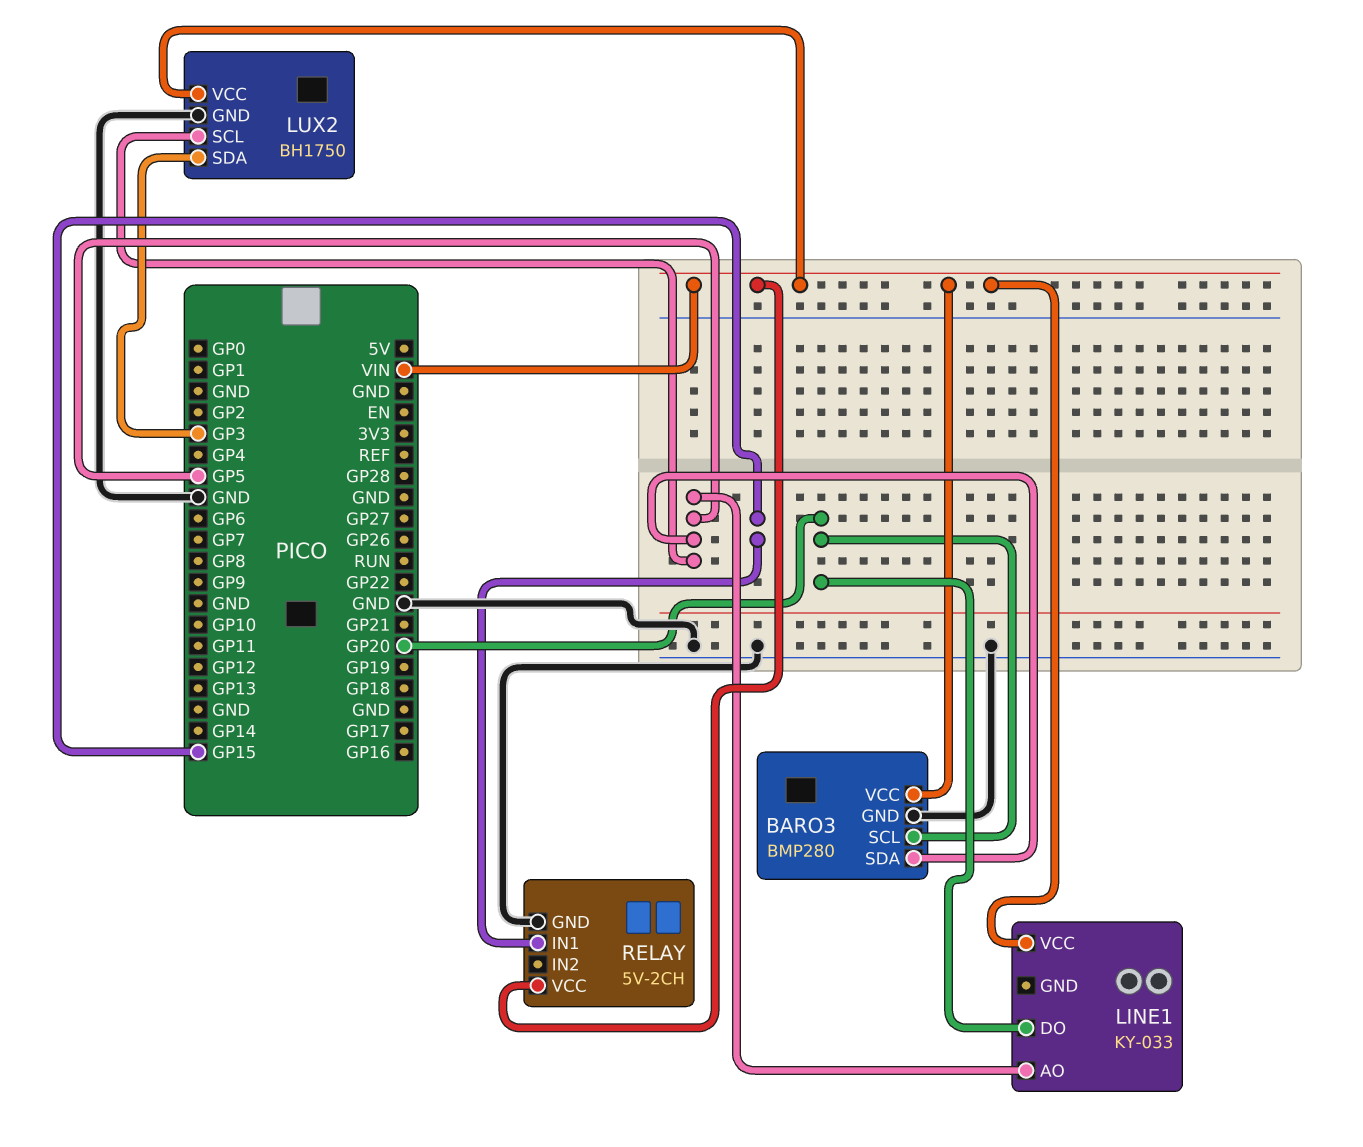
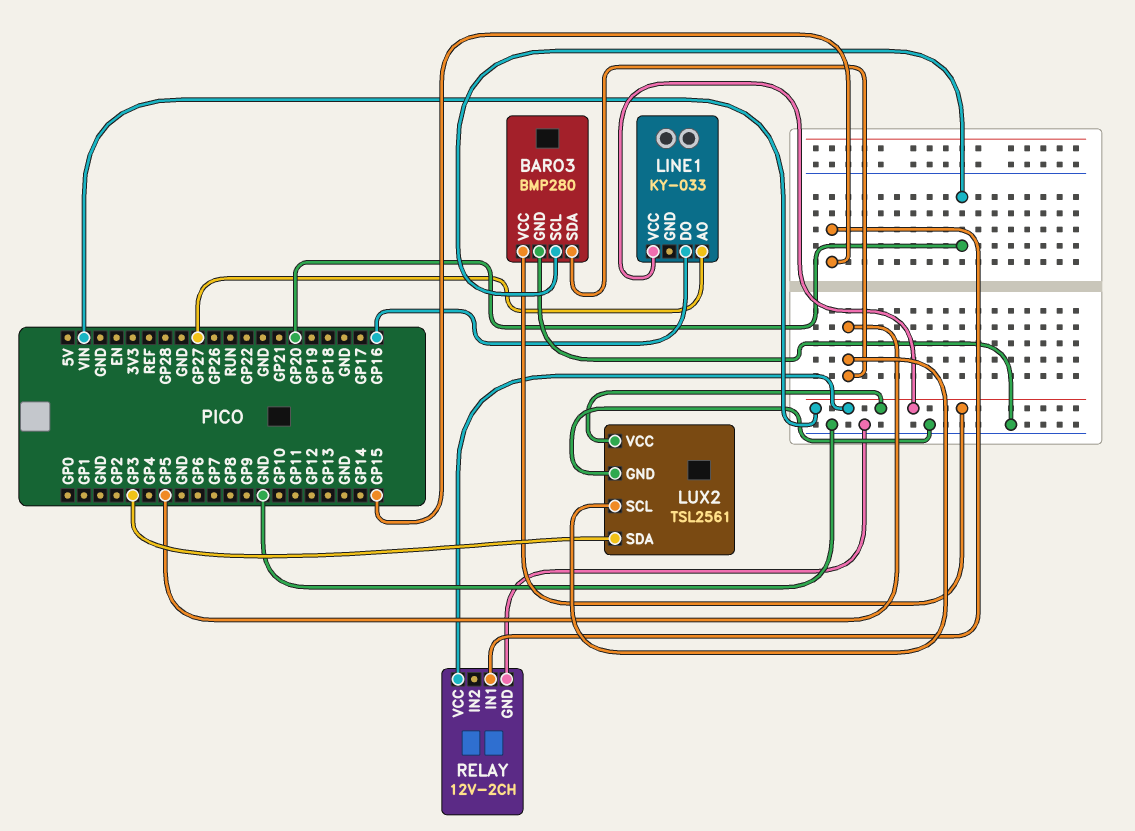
LINE1 pin AO: GP5 -> GP27
LINE1 pin DO: GP20 -> GP16
LUX2: BH1750 -> TSL2561
RELAY: 5V-2CH -> 12V-2CH

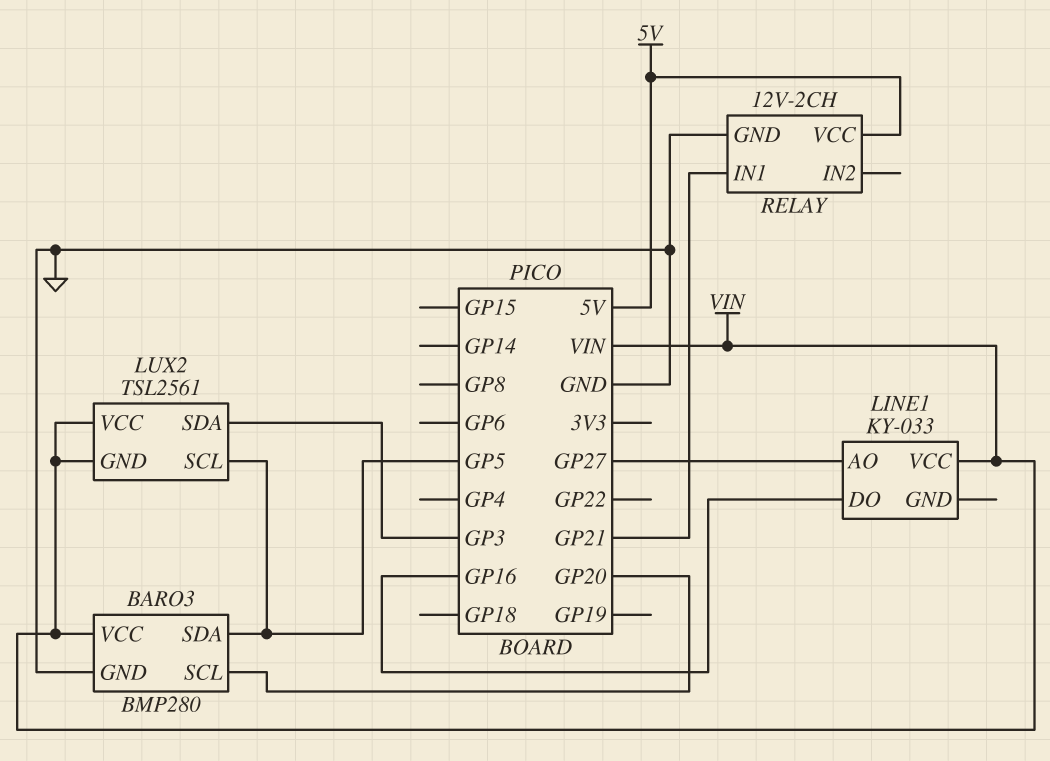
LUX2 pin GND: GND -> VIN
RELAY pin IN1: GP15 -> GP21
RELAY pin VCC: VIN -> 5V

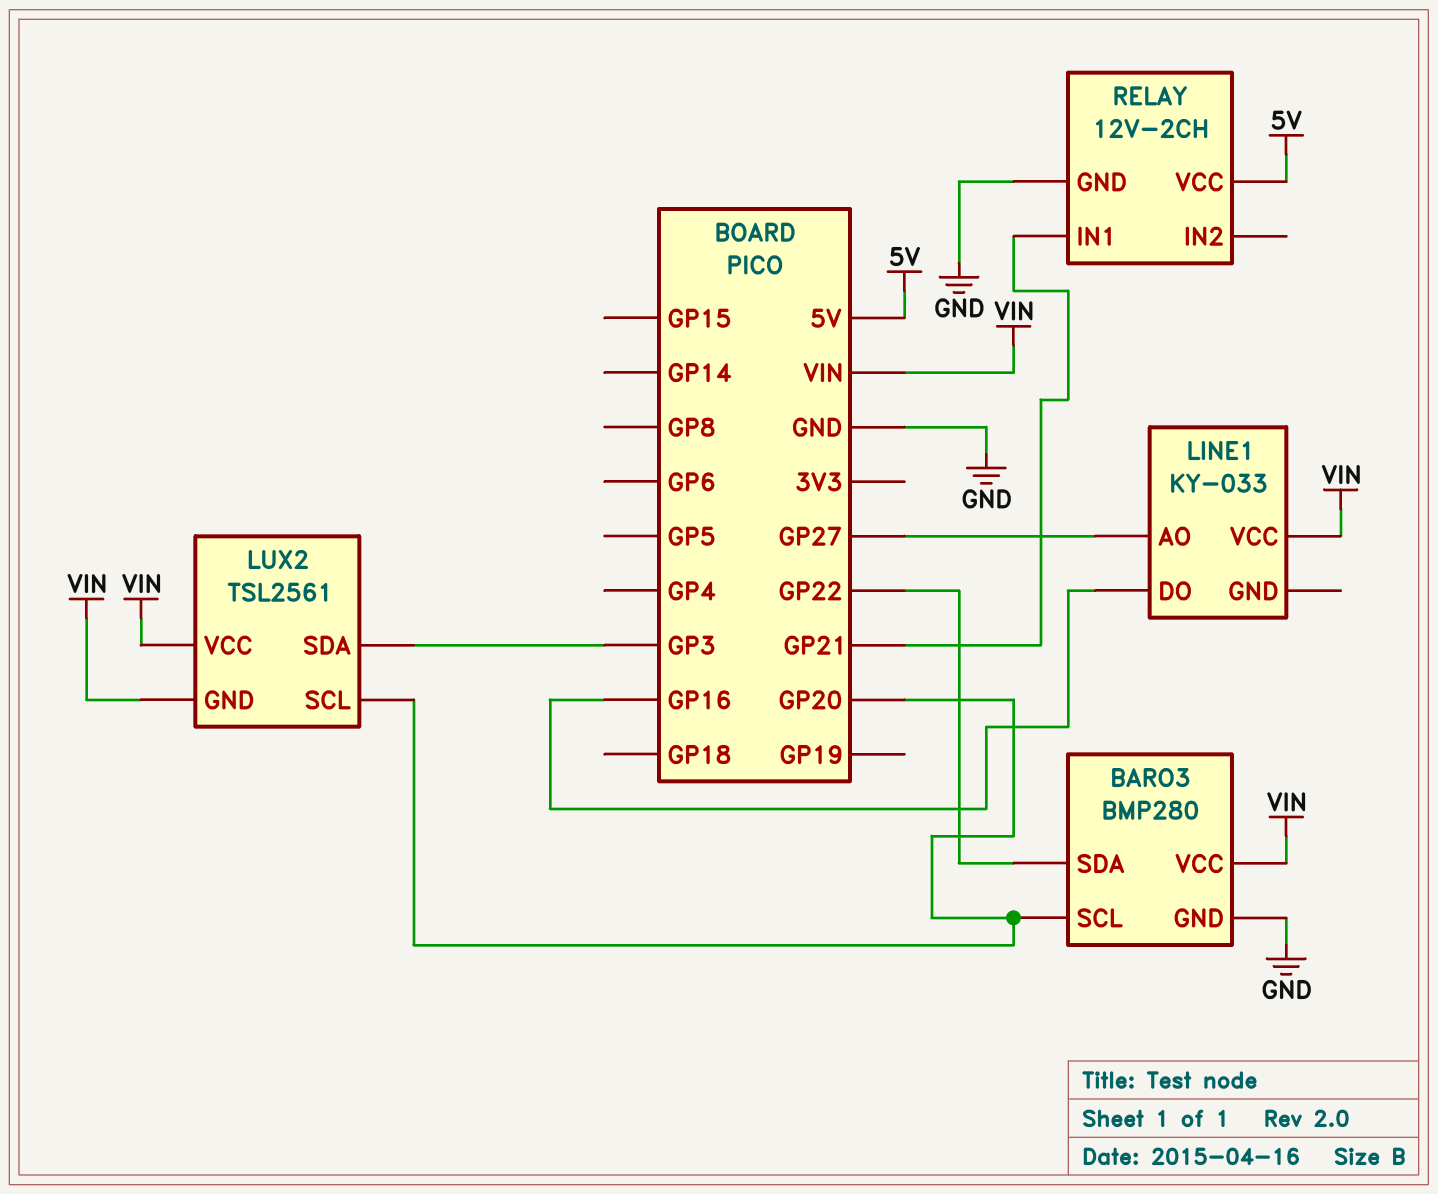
BARO3 pin SDA: GP5 -> GP22
LUX2 pin SCL: GP5 -> GP20

